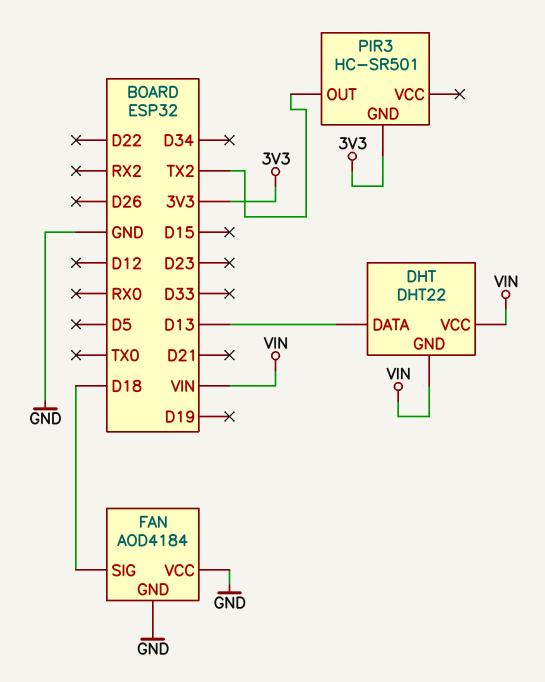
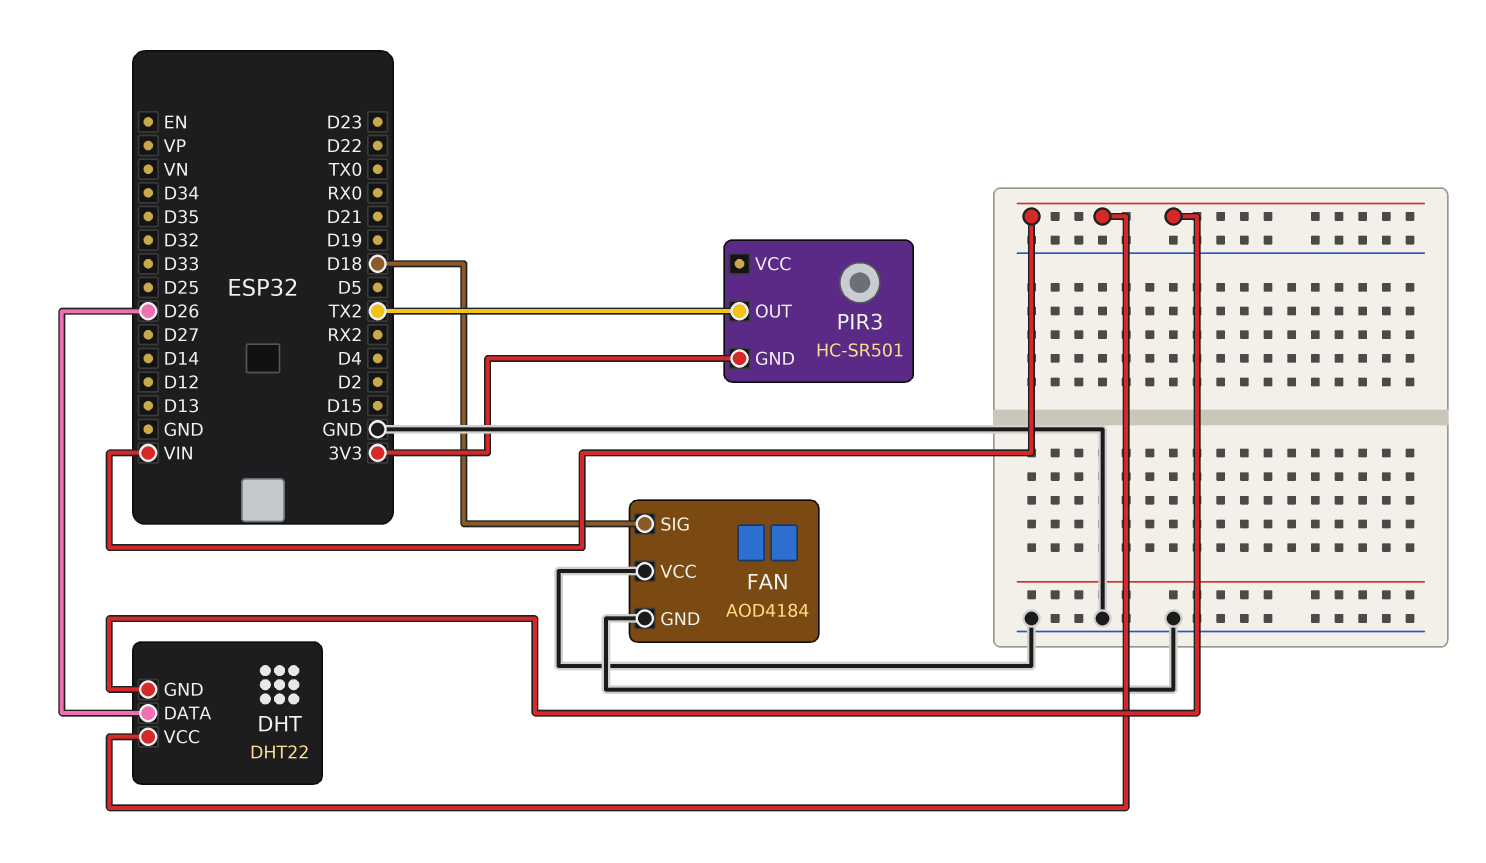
DHT pin DATA: D13 -> D26

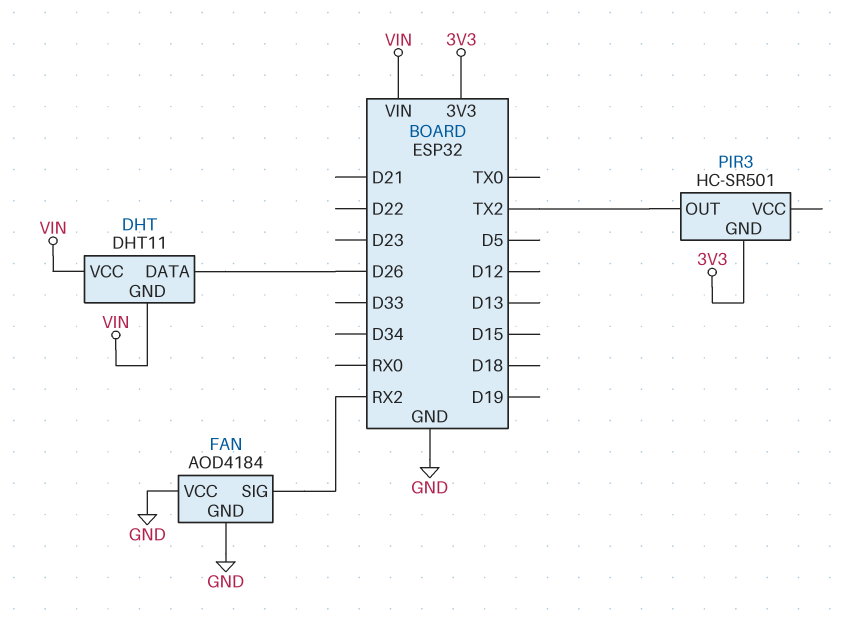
DHT: DHT22 -> DHT11
FAN pin SIG: D18 -> RX2

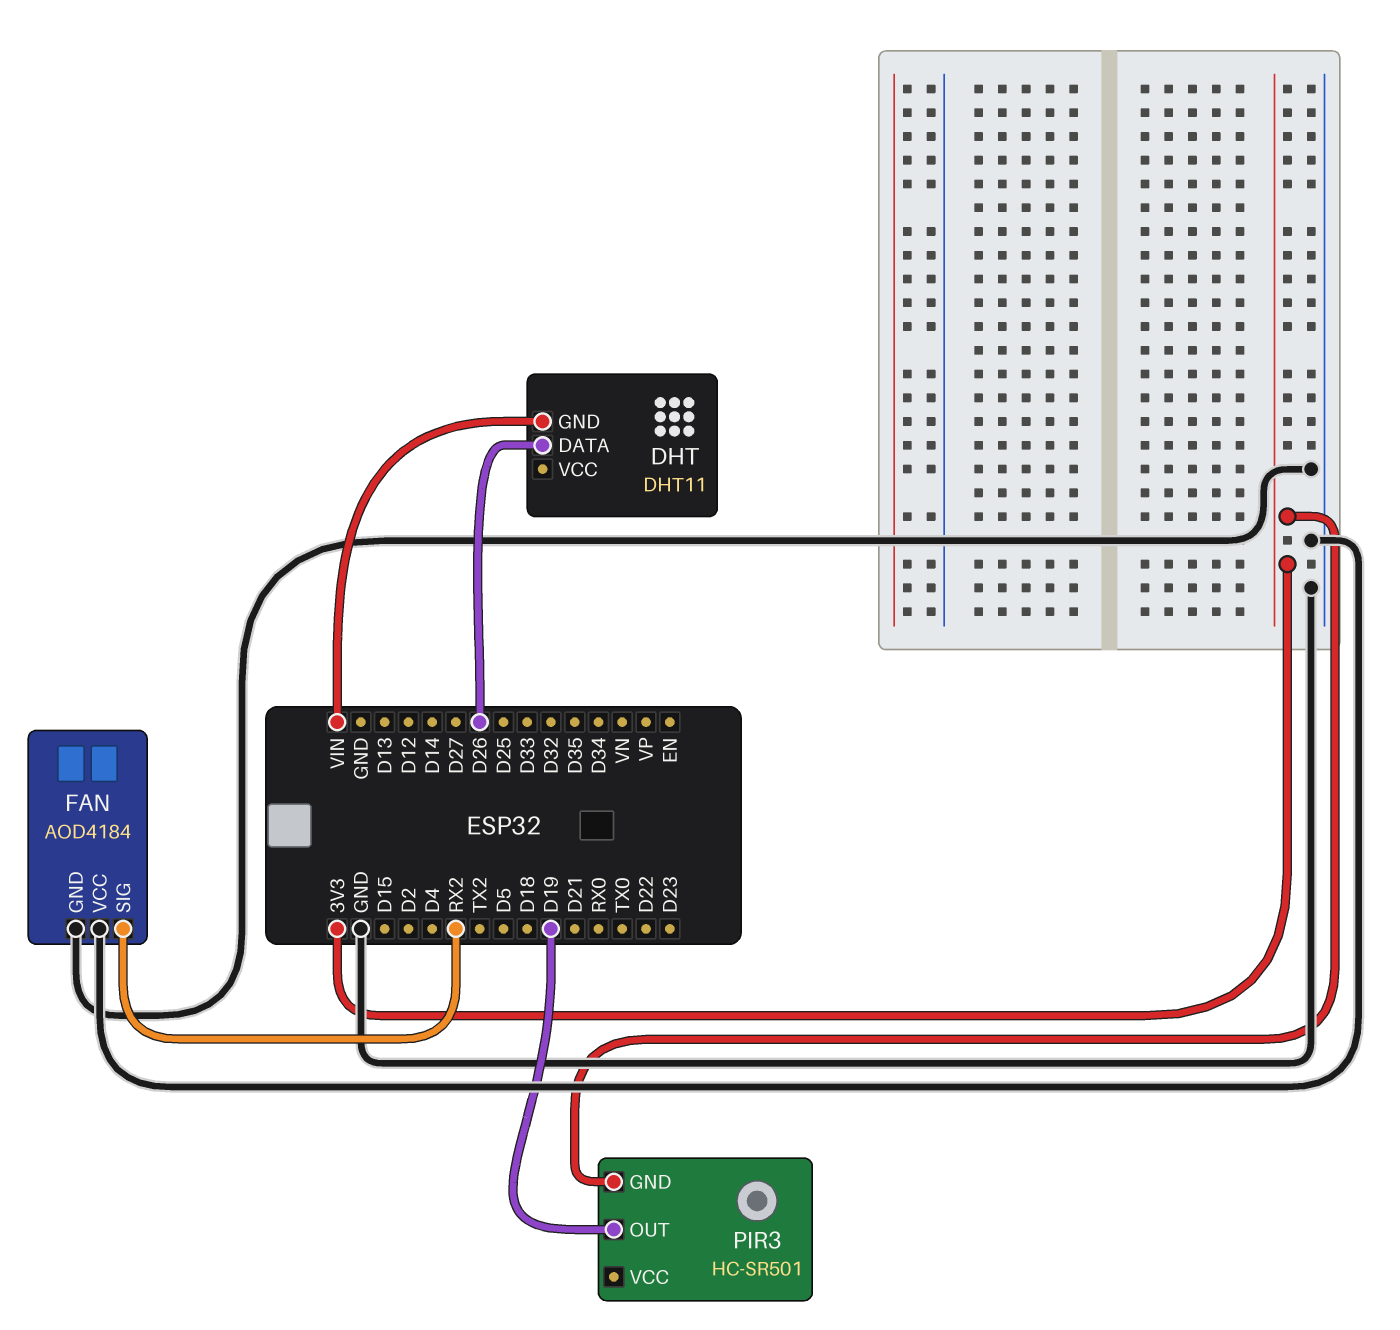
DHT pin VCC: VIN -> none
PIR3 pin OUT: TX2 -> D19

